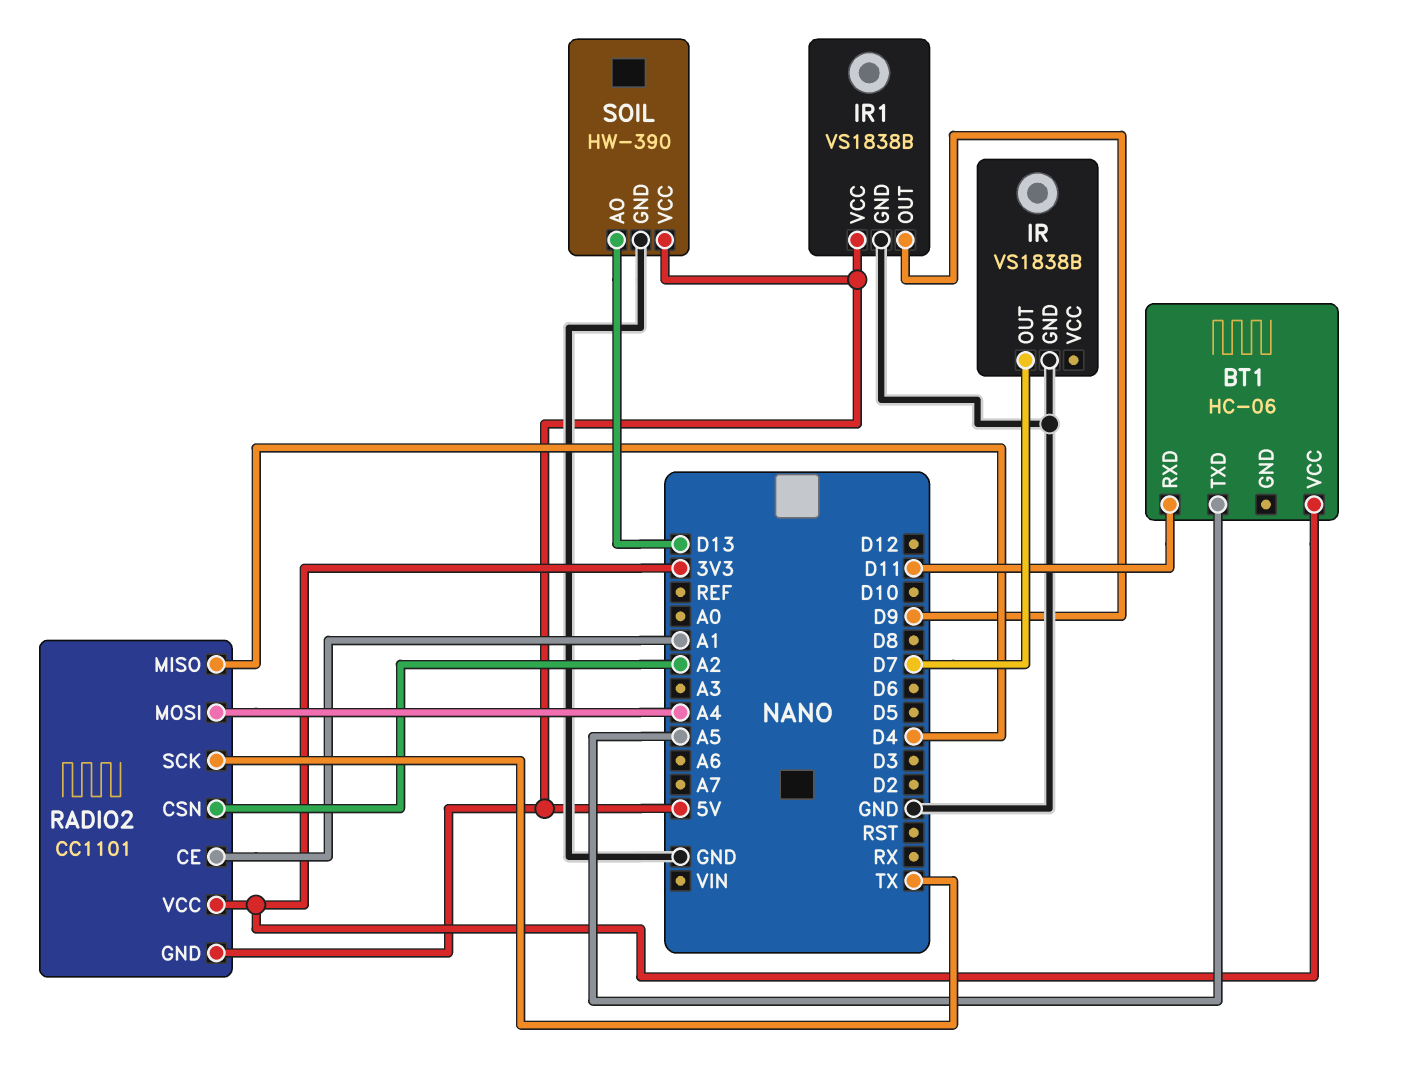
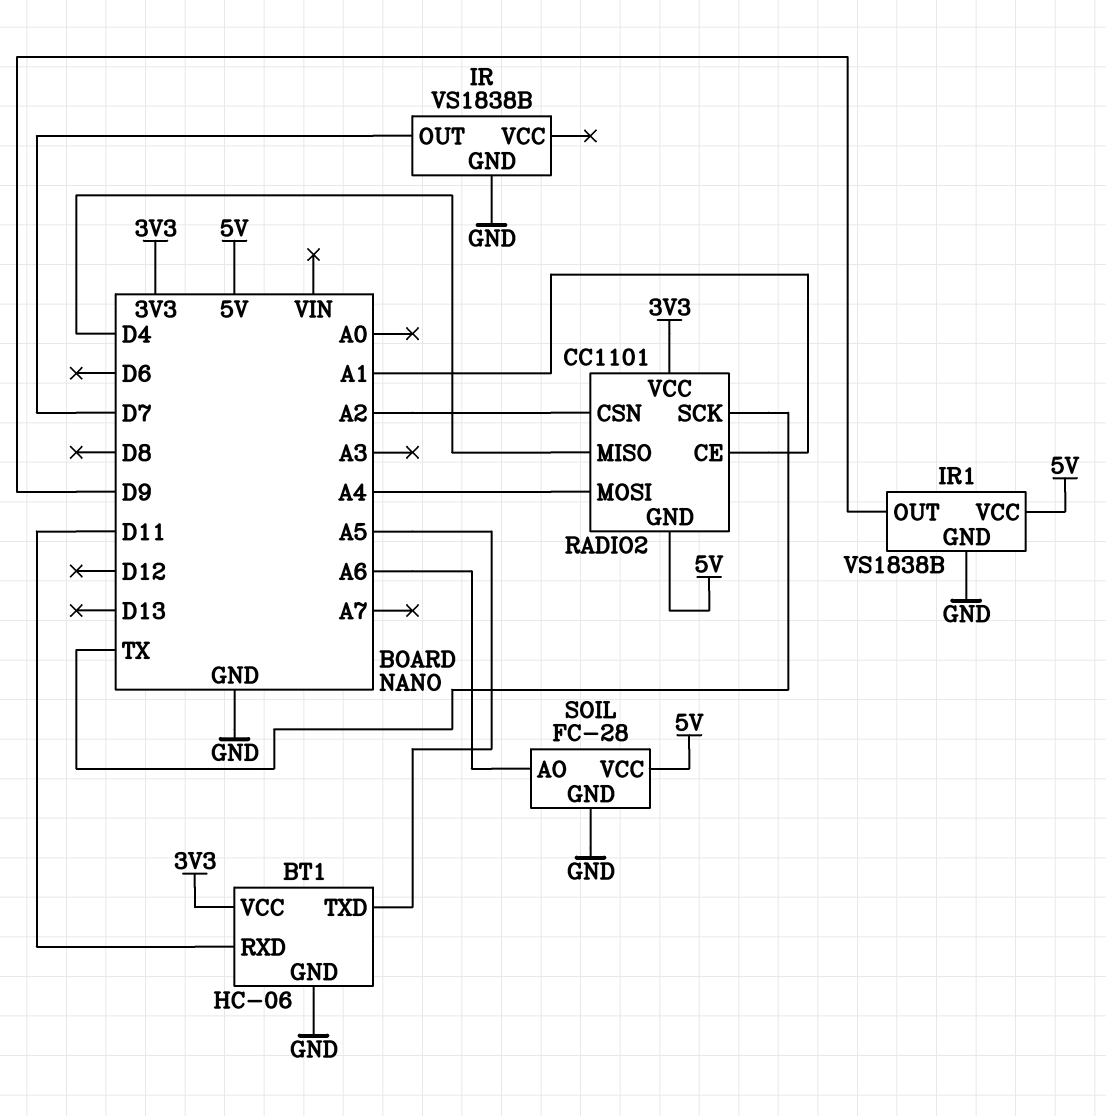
BT1 pin GND: none -> GND
SOIL: HW-390 -> FC-28
SOIL pin AO: D13 -> A6

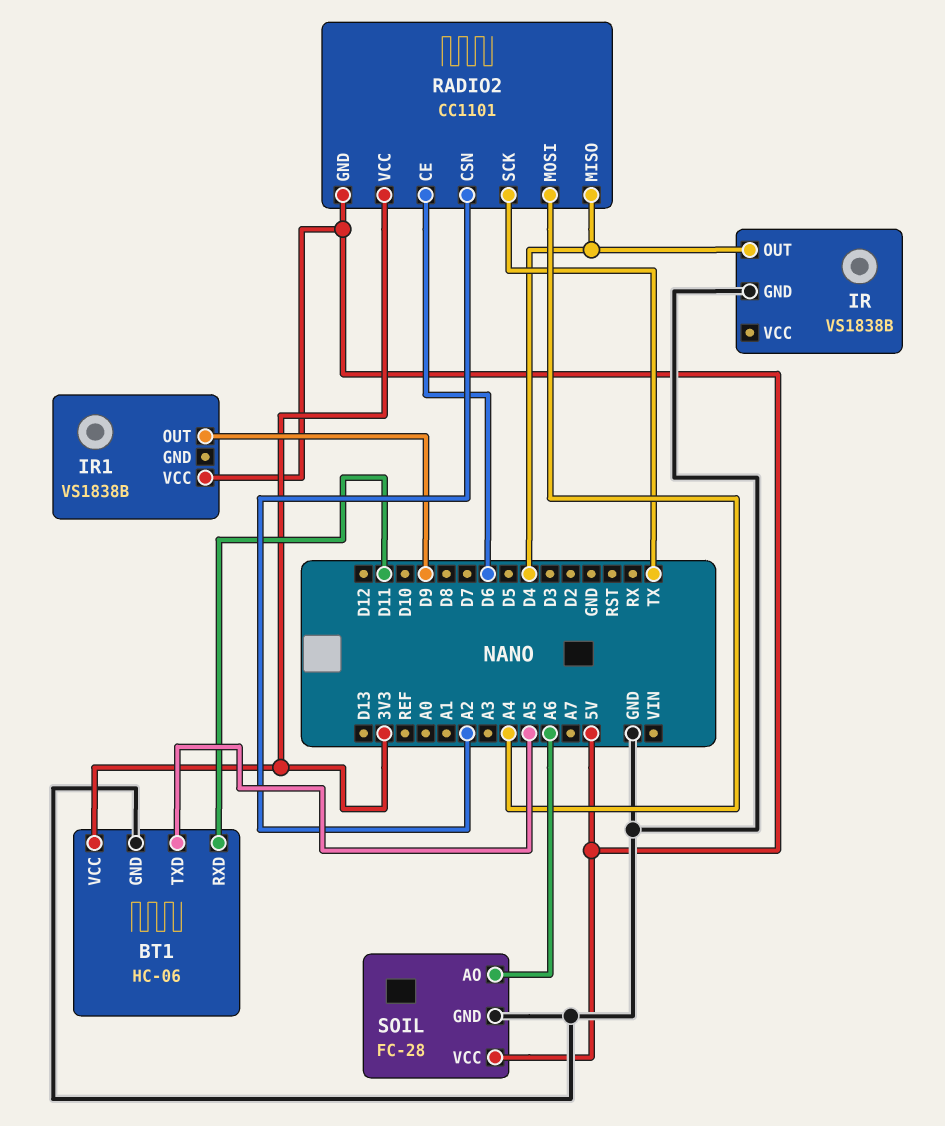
IR pin OUT: D7 -> D4
IR1 pin GND: GND -> none
RADIO2 pin CE: A1 -> D6

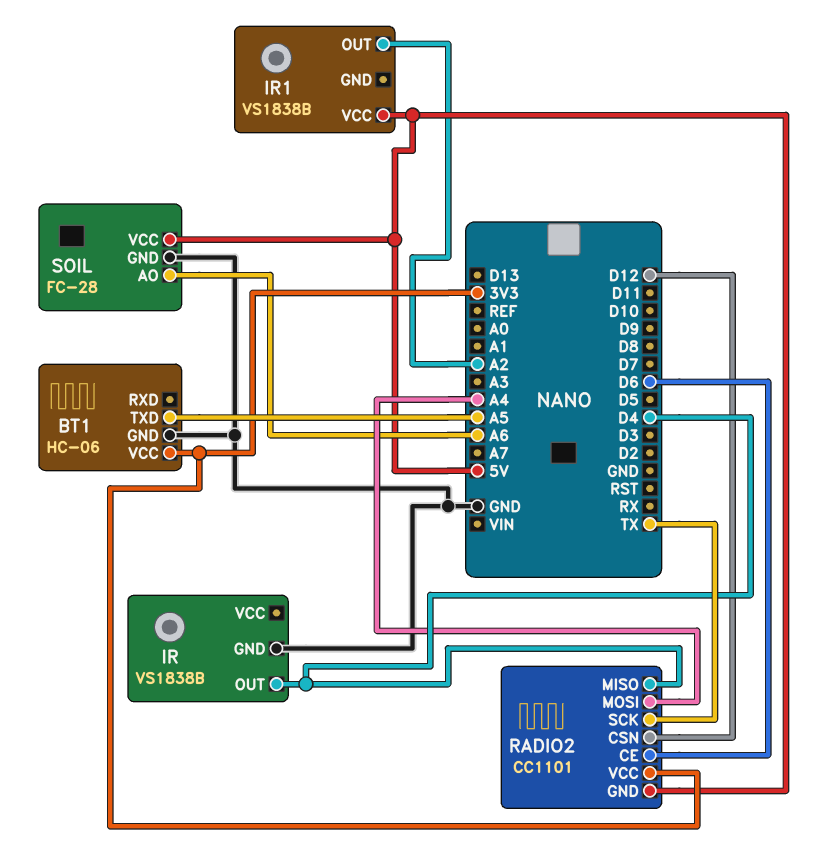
BT1 pin RXD: D11 -> none
IR1 pin OUT: D9 -> A2
RADIO2 pin CSN: A2 -> D12

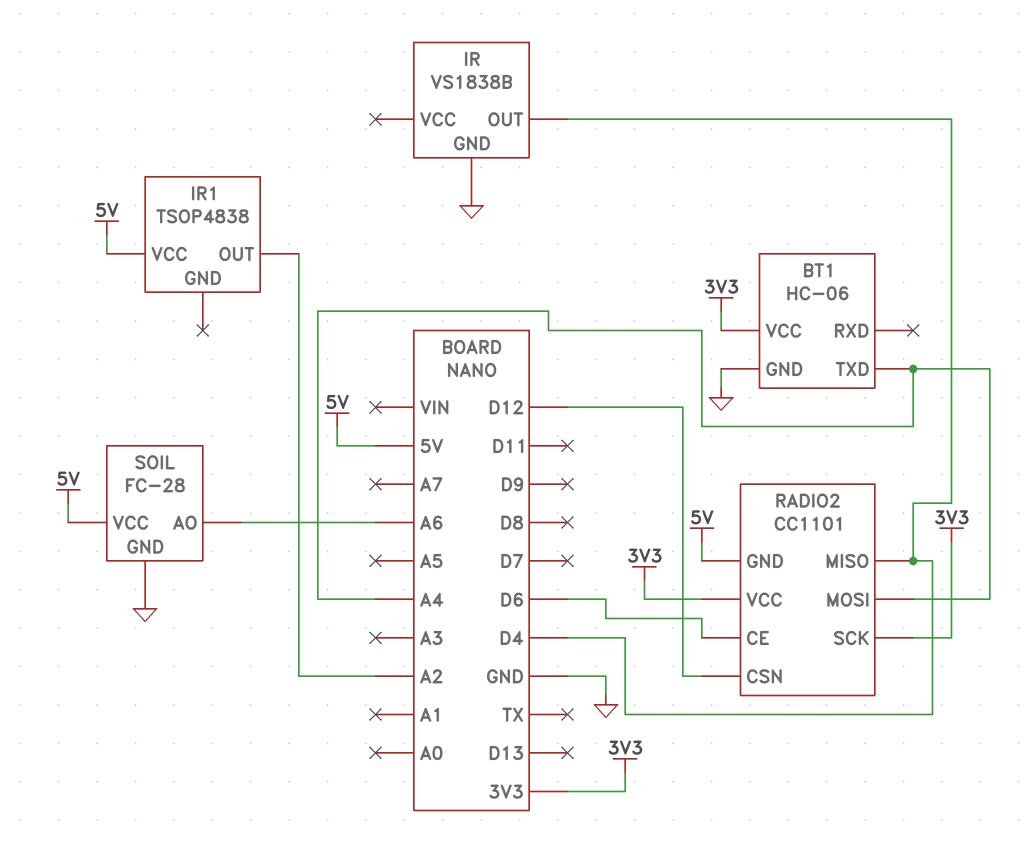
BT1 pin TXD: A5 -> A4
IR1: VS1838B -> TSOP4838
RADIO2 pin SCK: TX -> 3V3

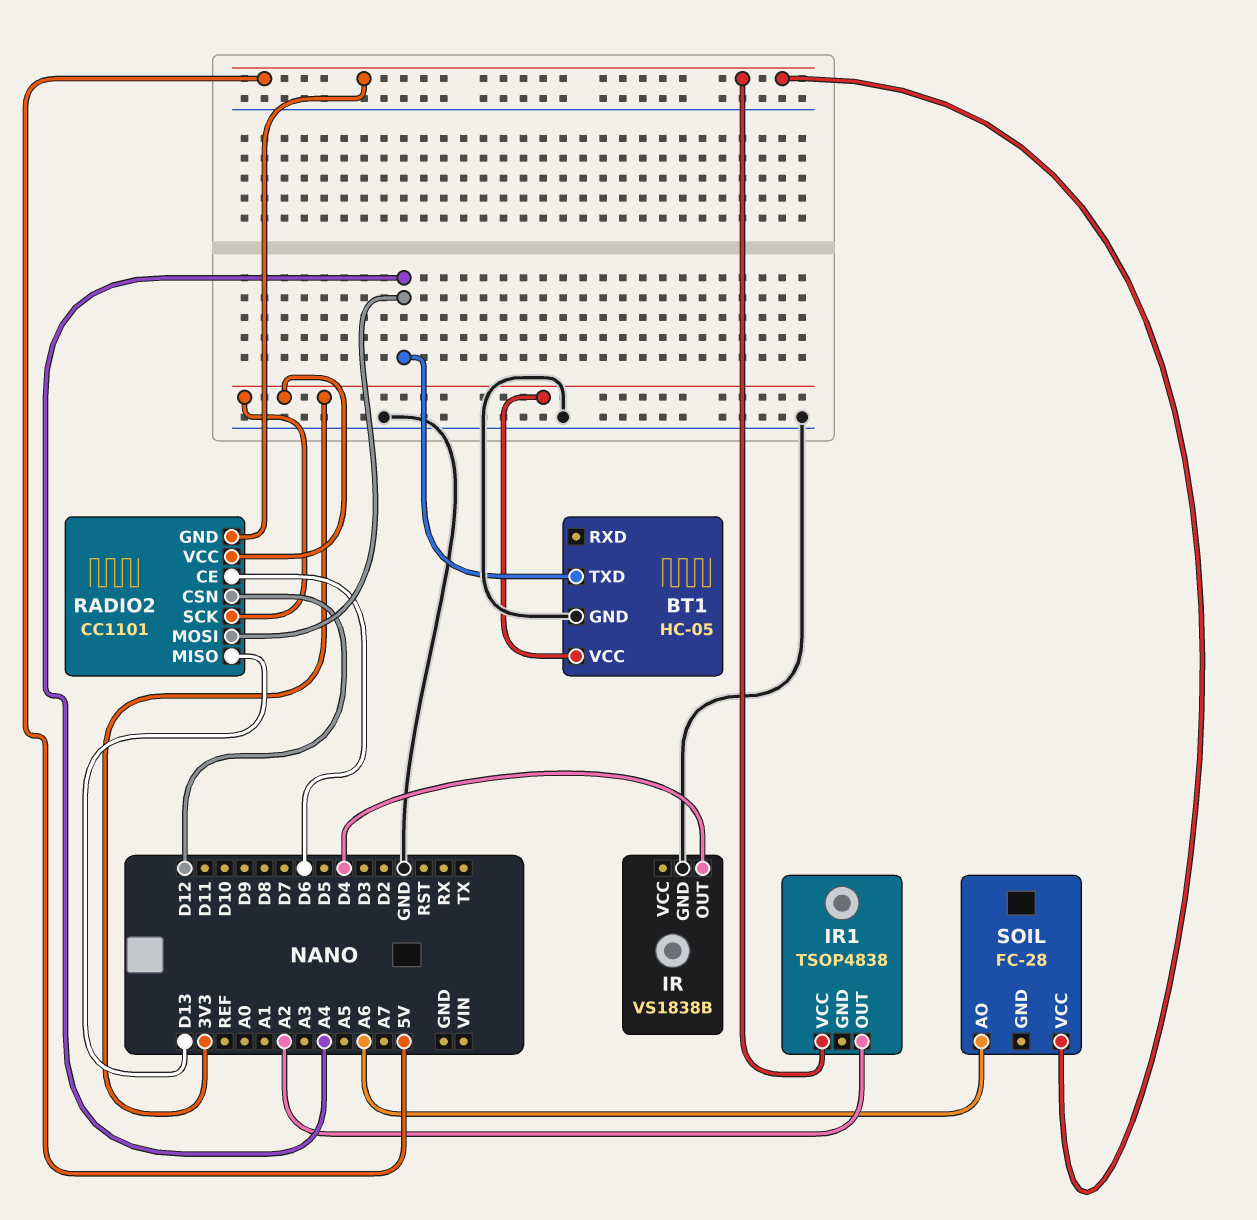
BT1: HC-06 -> HC-05
RADIO2 pin MISO: D4 -> D13
SOIL pin GND: GND -> none

